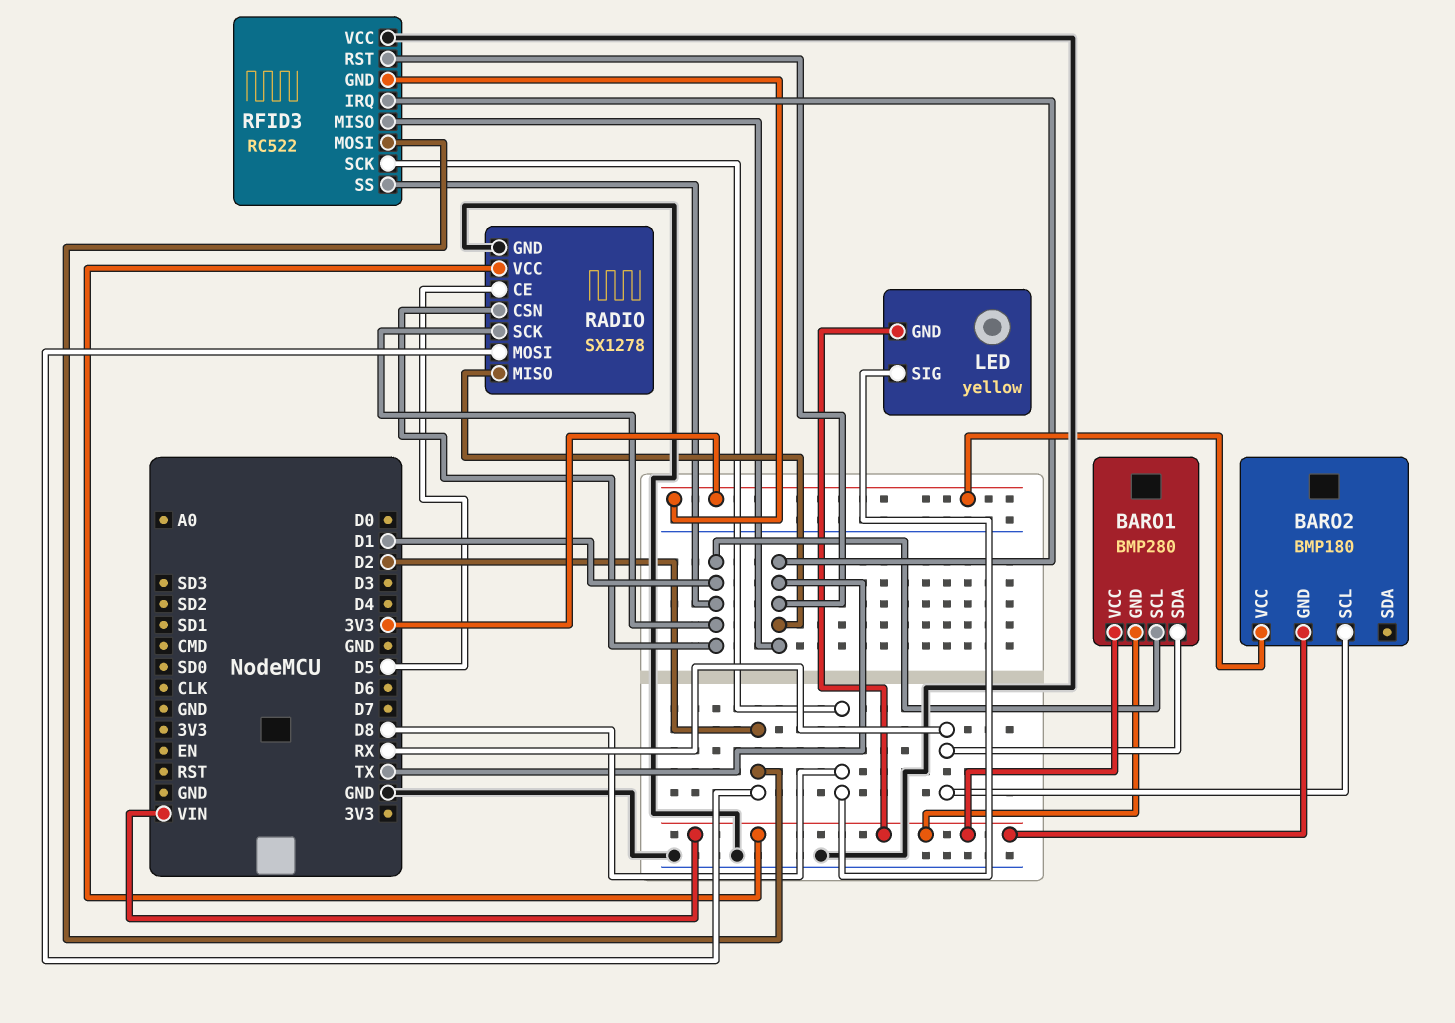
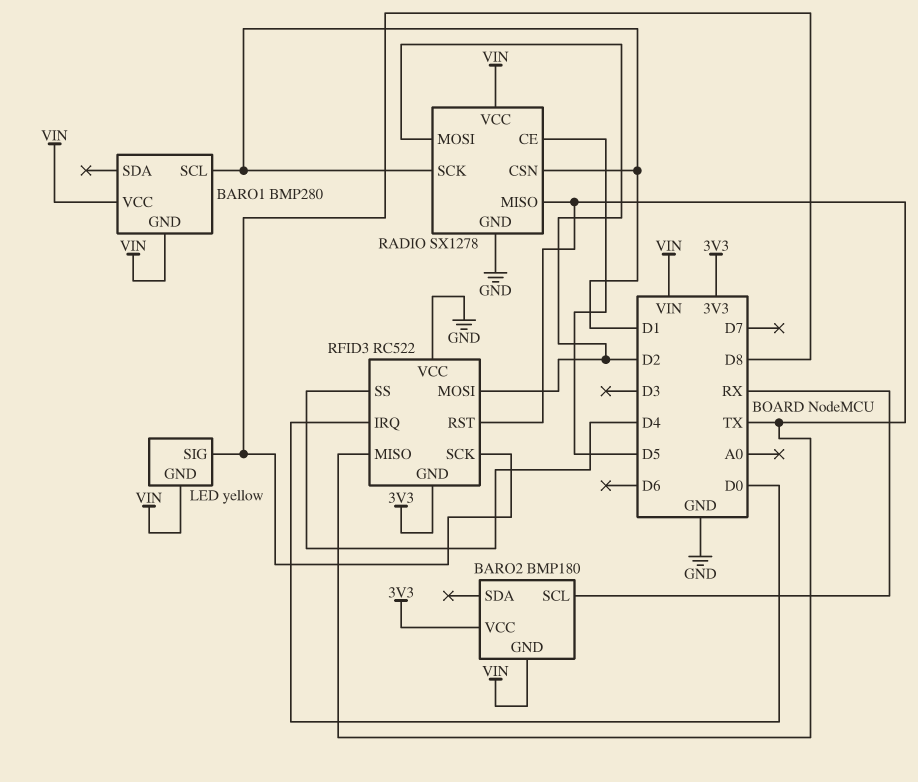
BARO1 pin SDA: RX -> none
RFID3 pin IRQ: TX -> D0
RFID3 pin SS: D1 -> D4

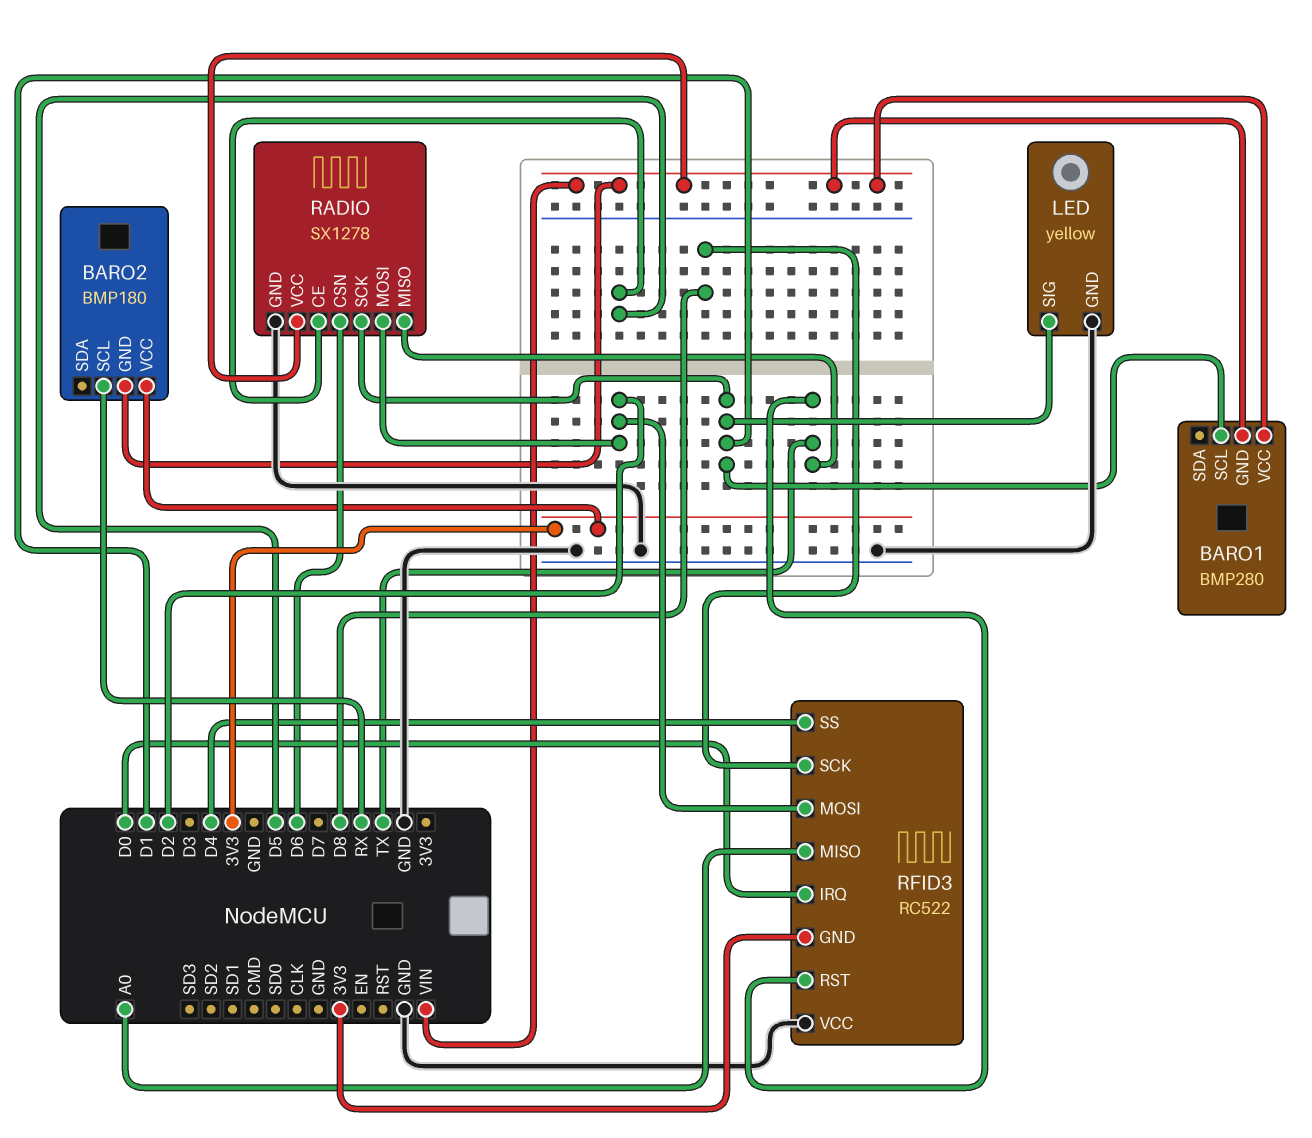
LED pin GND: VIN -> GND
LED pin SIG: D8 -> D1
RADIO pin CSN: D1 -> D6
RFID3 pin MISO: TX -> A0

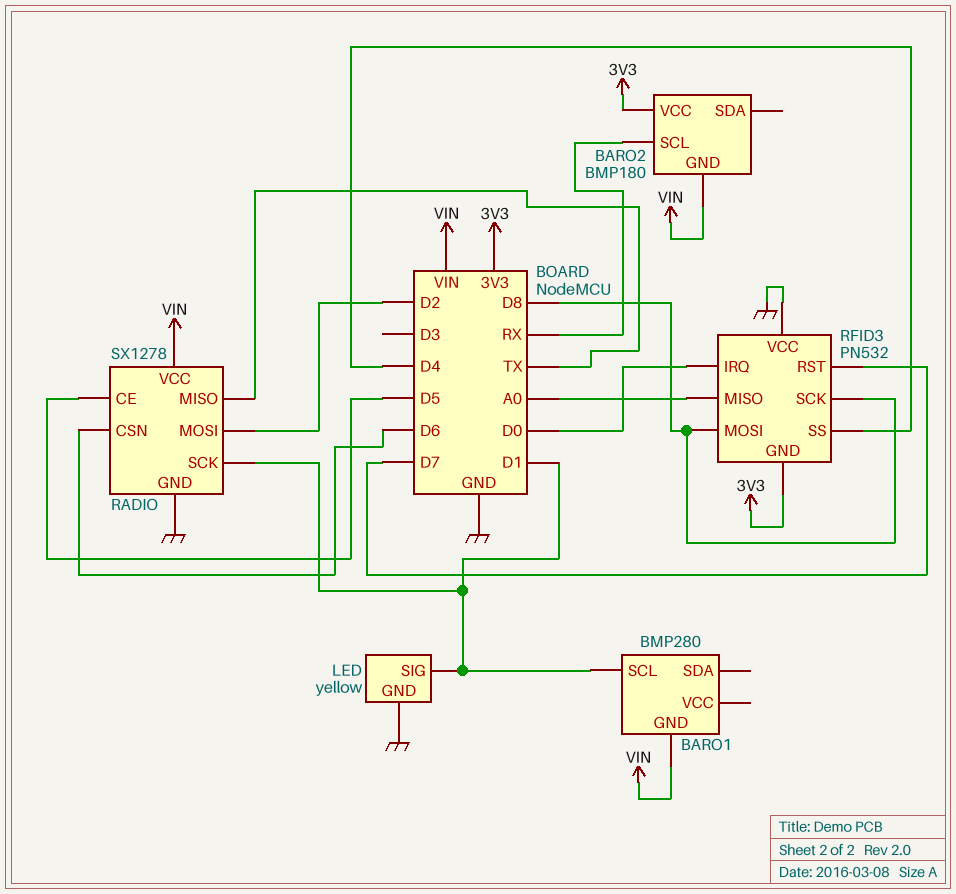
BARO1 pin VCC: VIN -> none
RFID3: RC522 -> PN532
RFID3 pin MOSI: D2 -> D8
RFID3 pin RST: TX -> D7

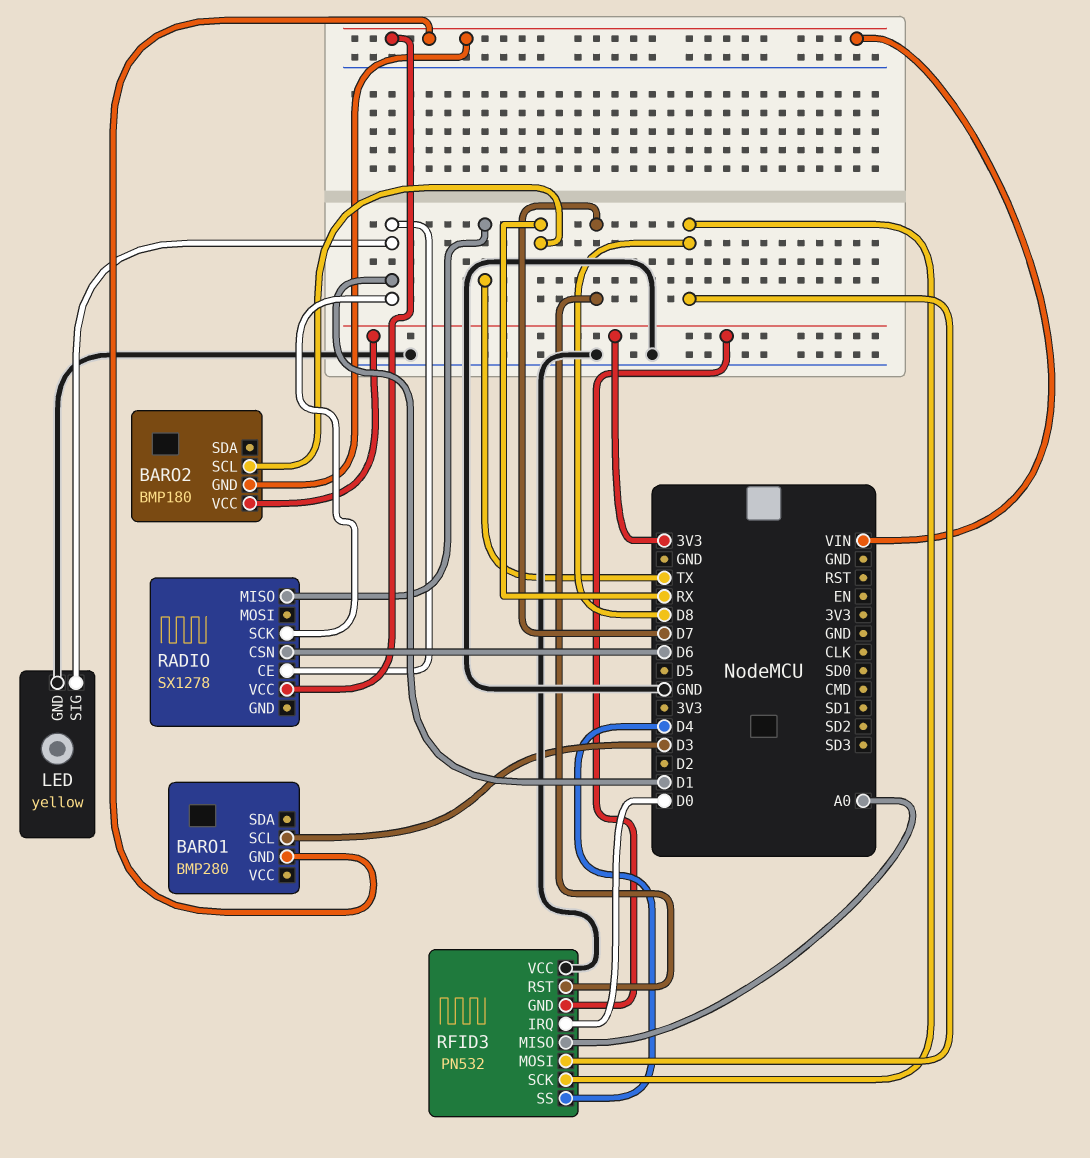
BARO1 pin SCL: D1 -> D3
RADIO pin CE: D5 -> D1
RADIO pin GND: GND -> none
RADIO pin MOSI: D2 -> none

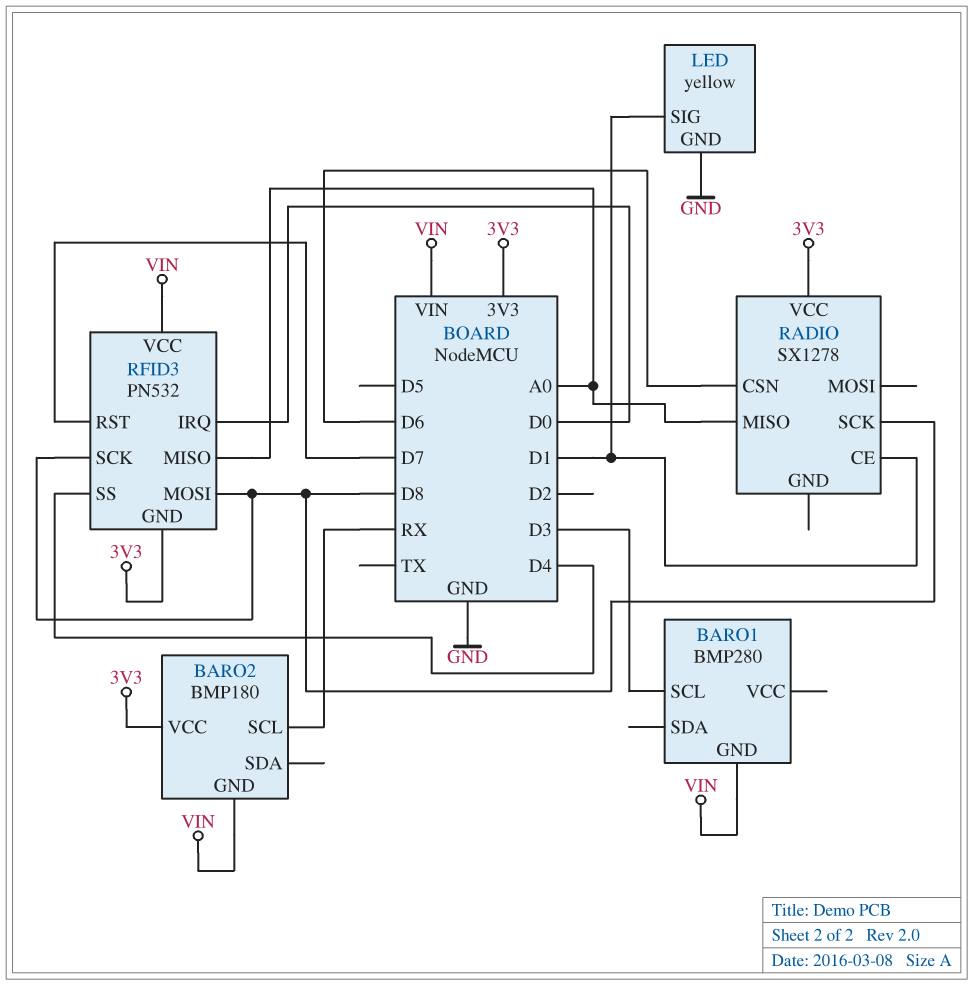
RADIO pin MISO: TX -> A0
RADIO pin SCK: D1 -> D8
RADIO pin VCC: VIN -> 3V3
RFID3 pin VCC: GND -> VIN

